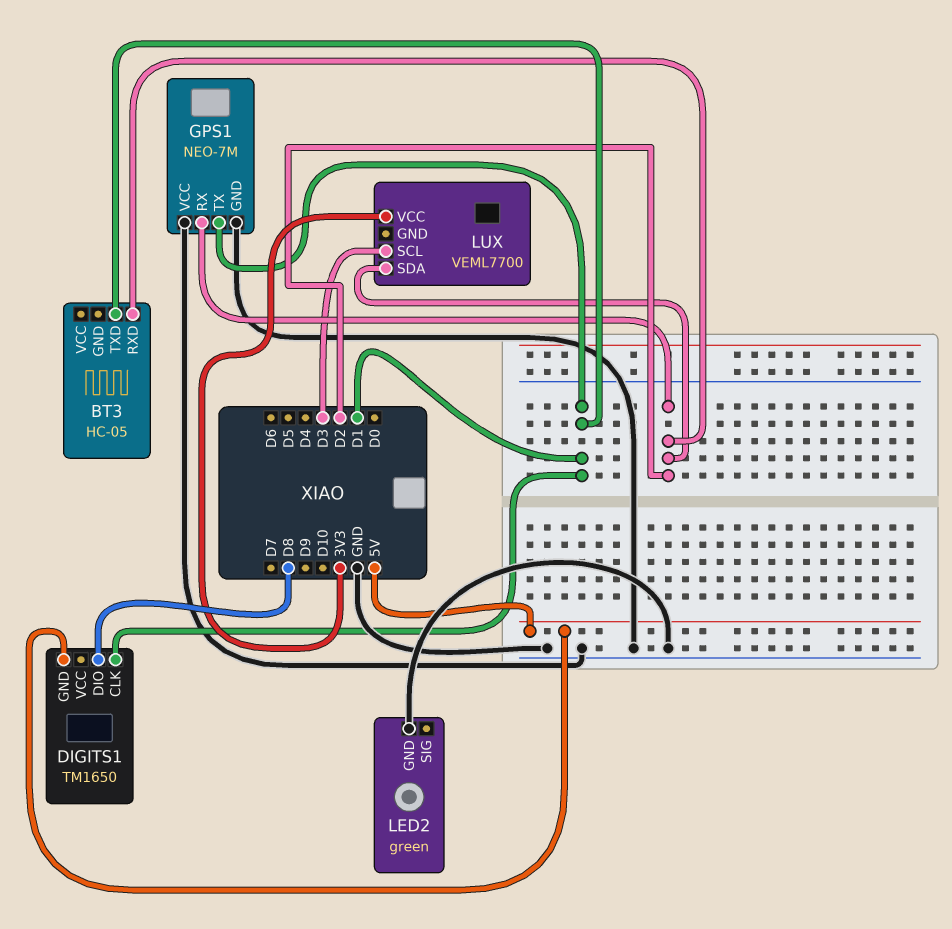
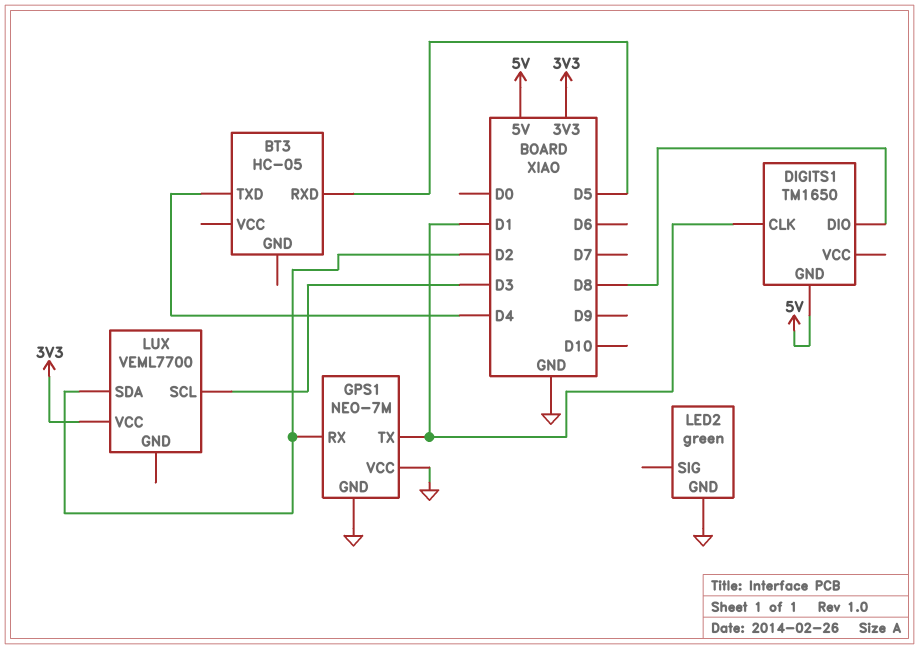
BT3 pin RXD: D2 -> D5
BT3 pin TXD: D1 -> D4

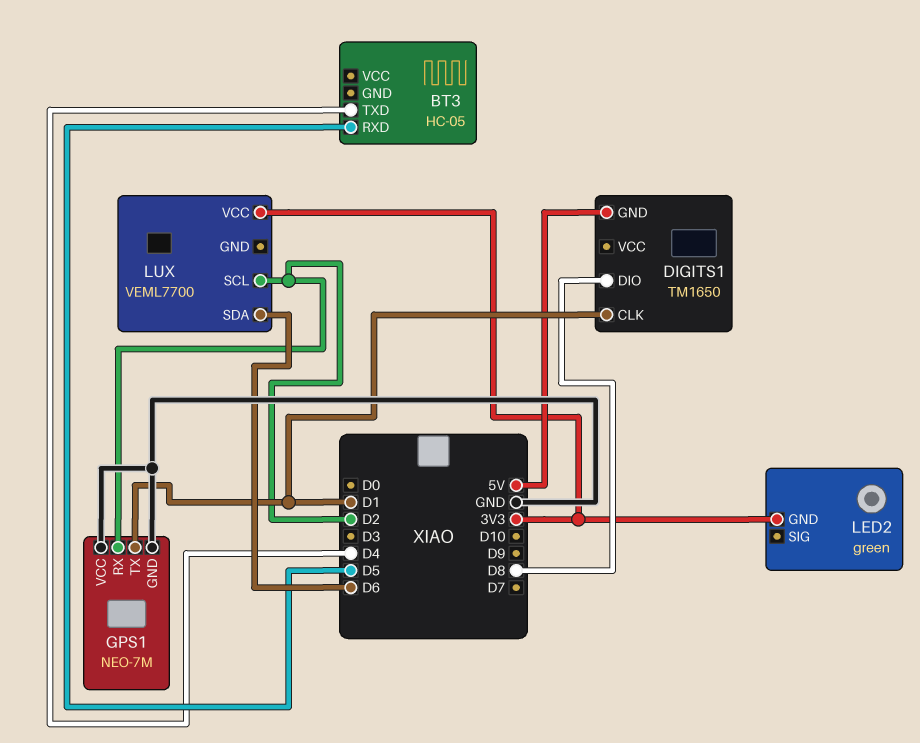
LED2 pin GND: GND -> 3V3
LUX pin SCL: D3 -> D2
LUX pin SDA: D2 -> D6

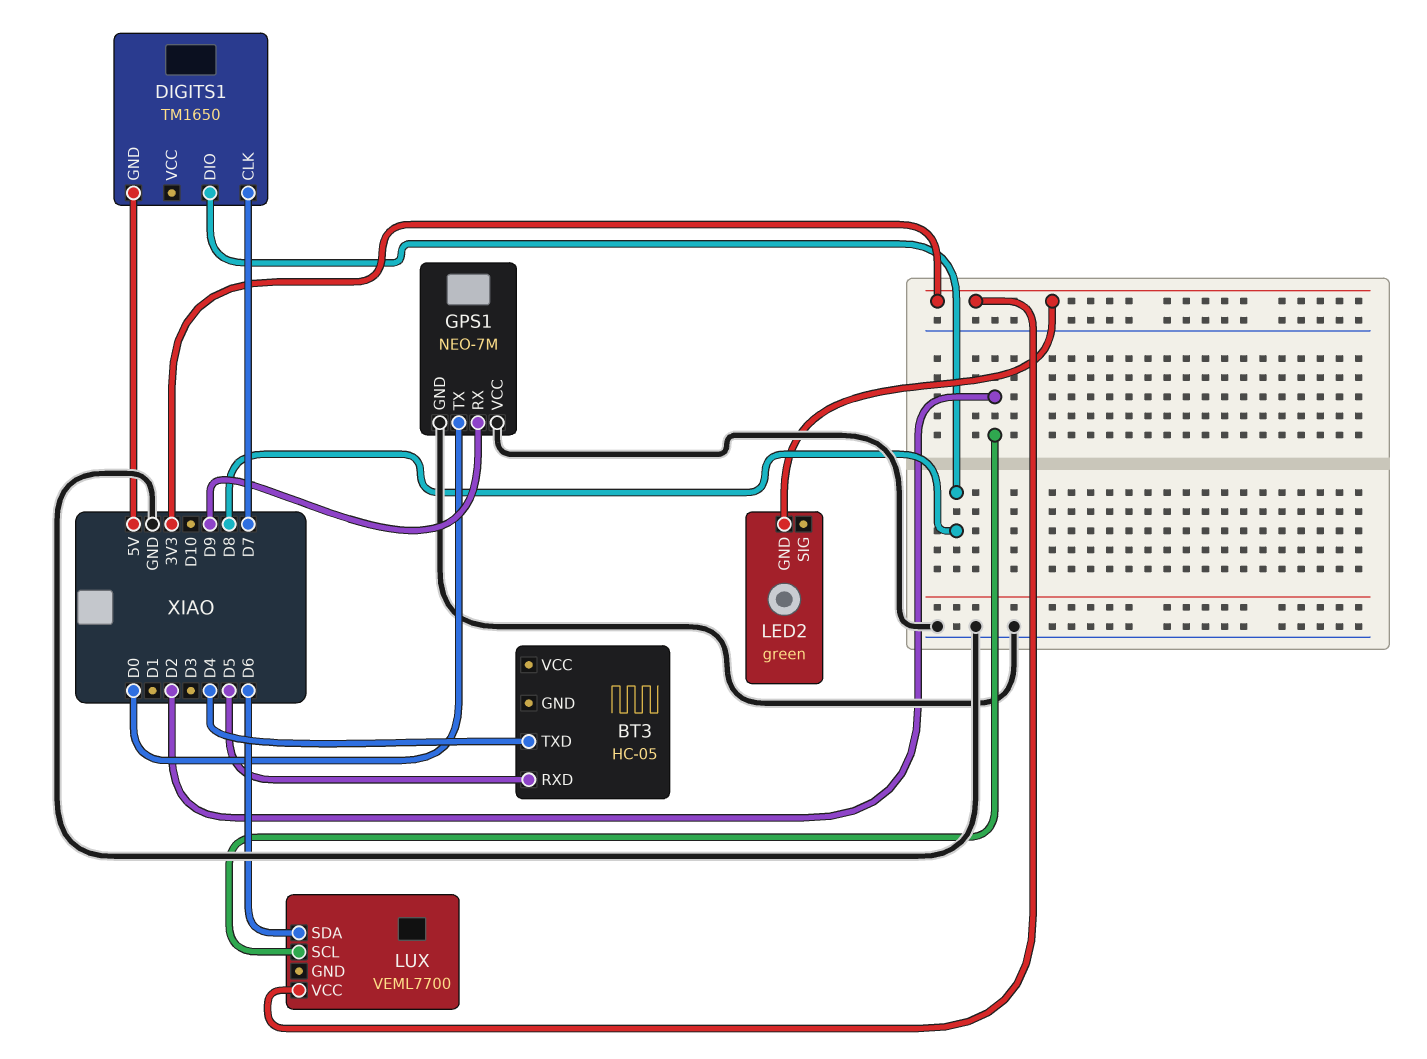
DIGITS1 pin CLK: D1 -> D7
GPS1 pin RX: D2 -> D9
GPS1 pin TX: D1 -> D0

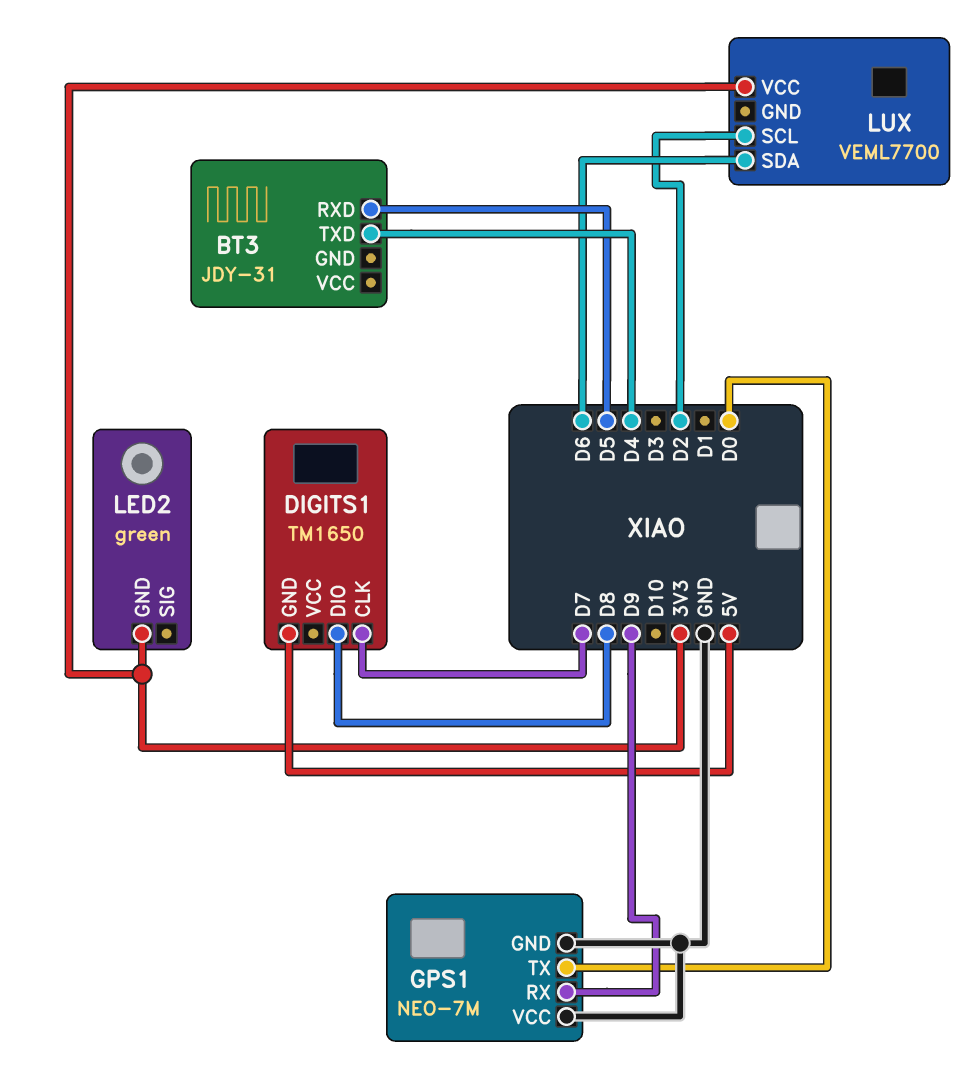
BT3: HC-05 -> JDY-31

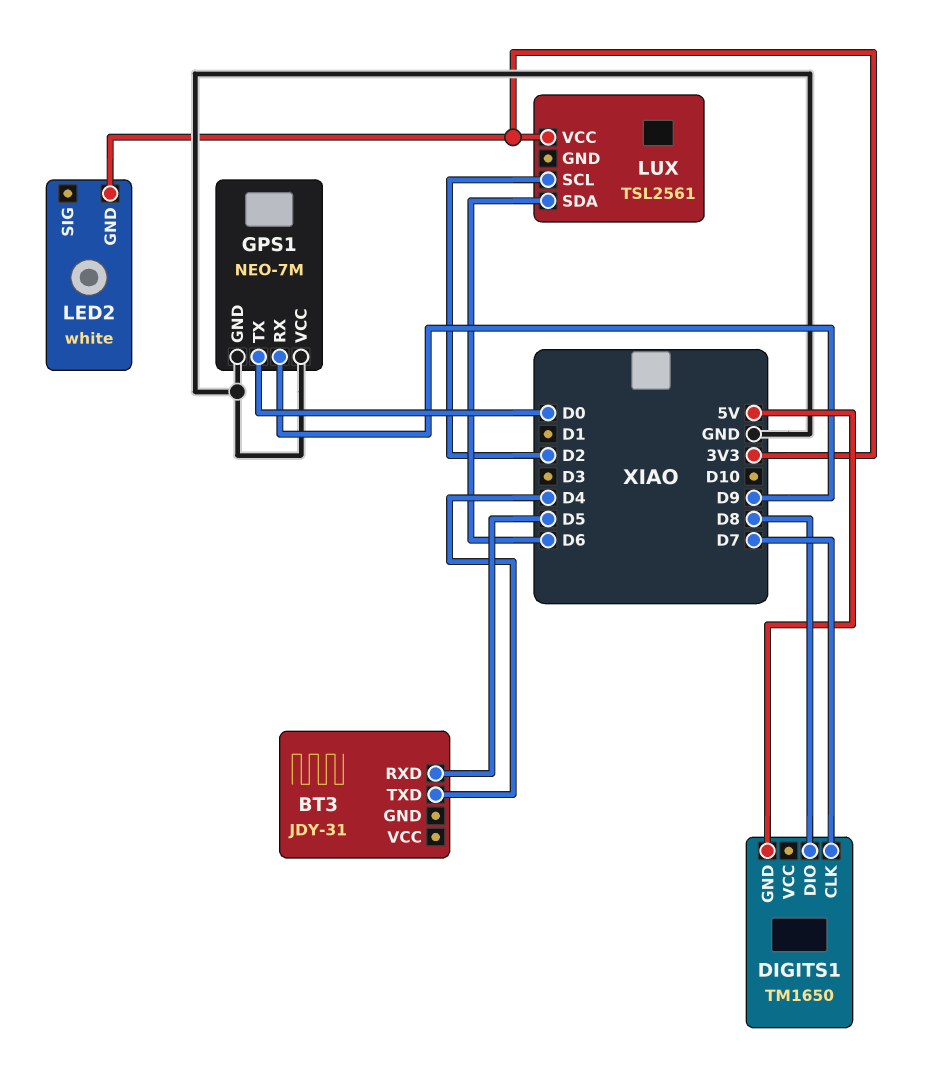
LED2: green -> white
LUX: VEML7700 -> TSL2561

